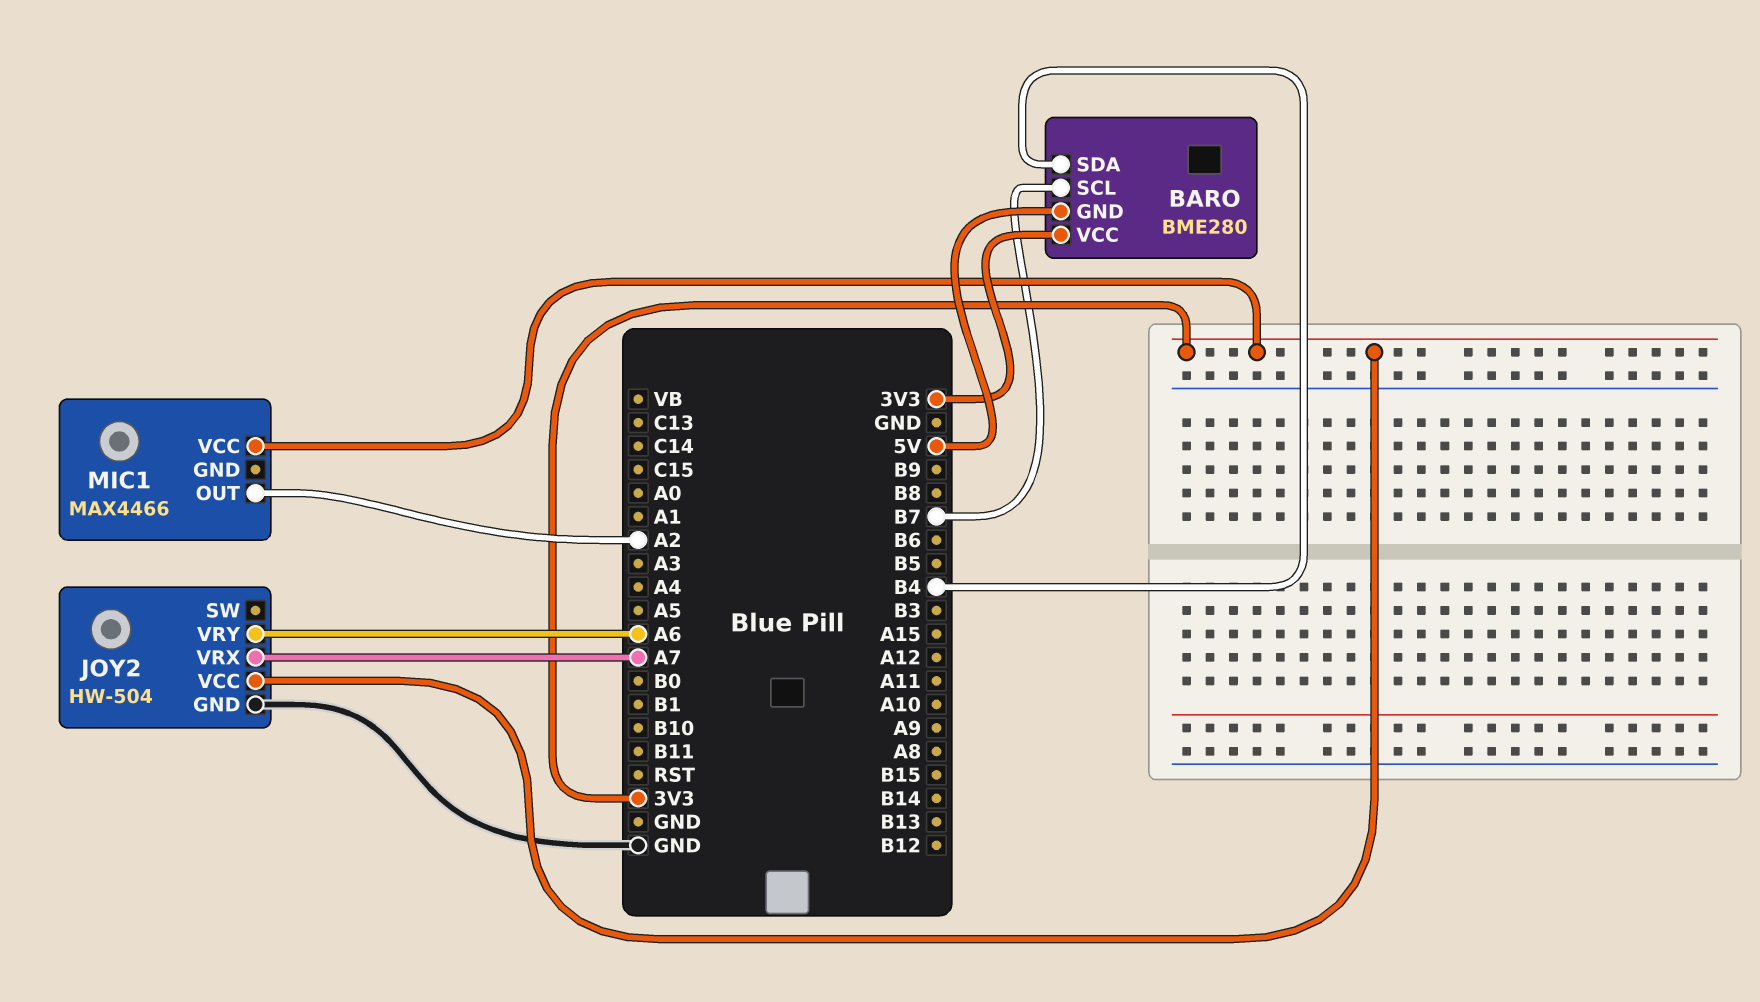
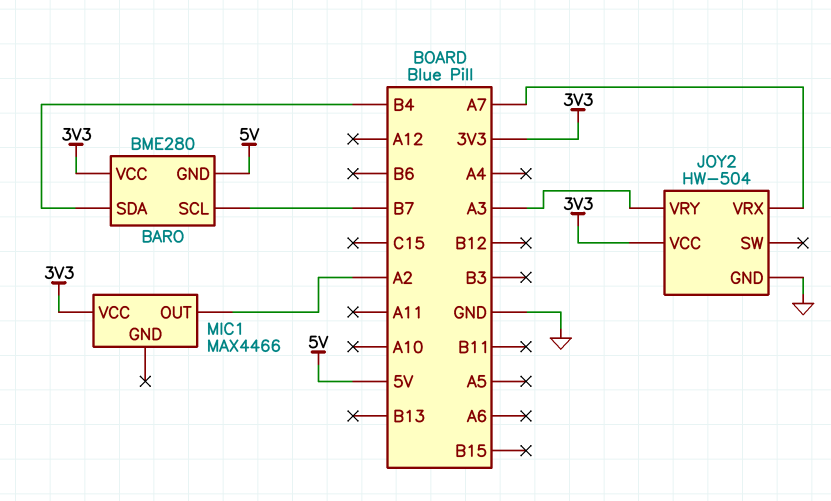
JOY2 pin VRY: A6 -> A3

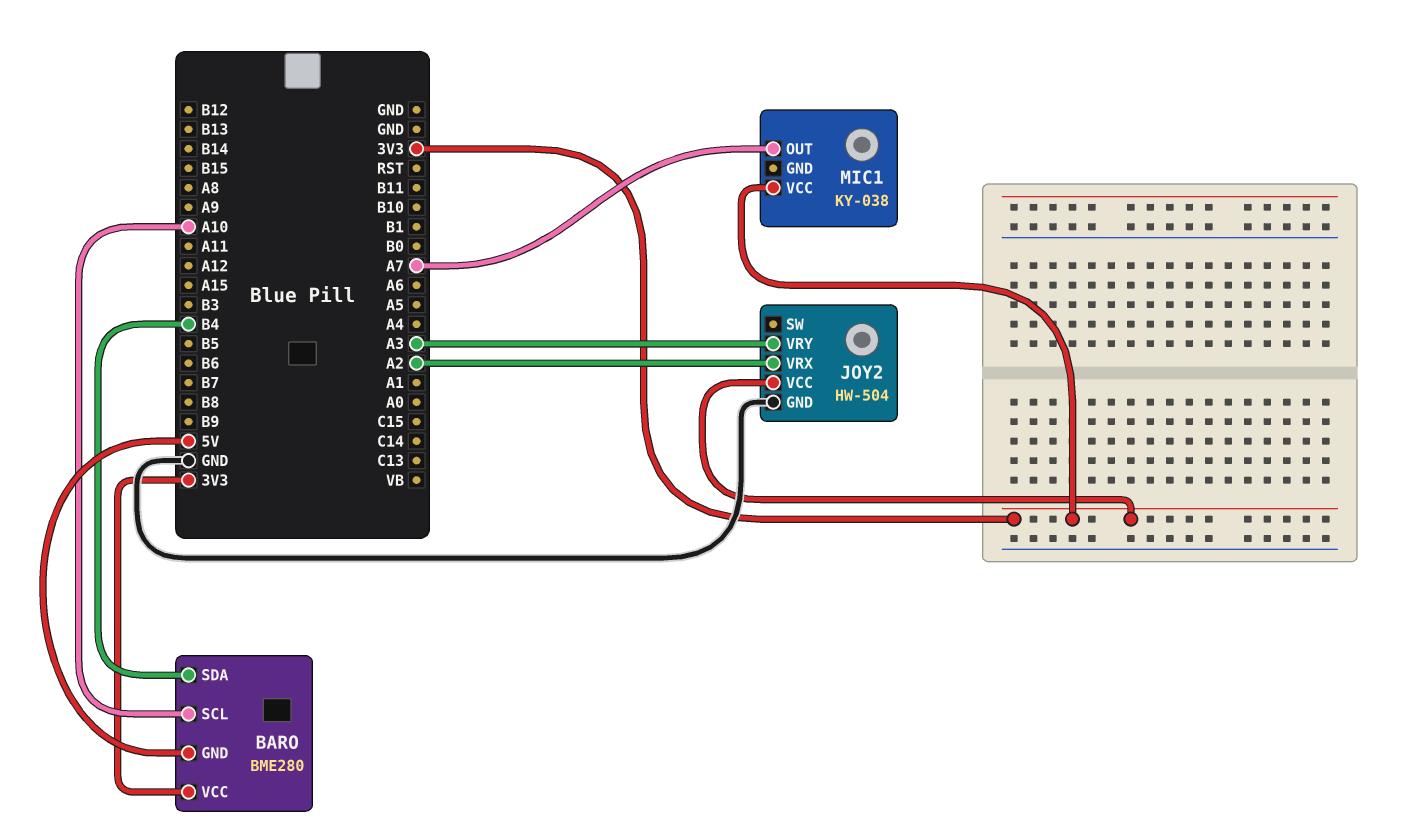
BARO pin SCL: B7 -> A10
JOY2 pin VRX: A7 -> A2
MIC1: MAX4466 -> KY-038
MIC1 pin OUT: A2 -> A7

